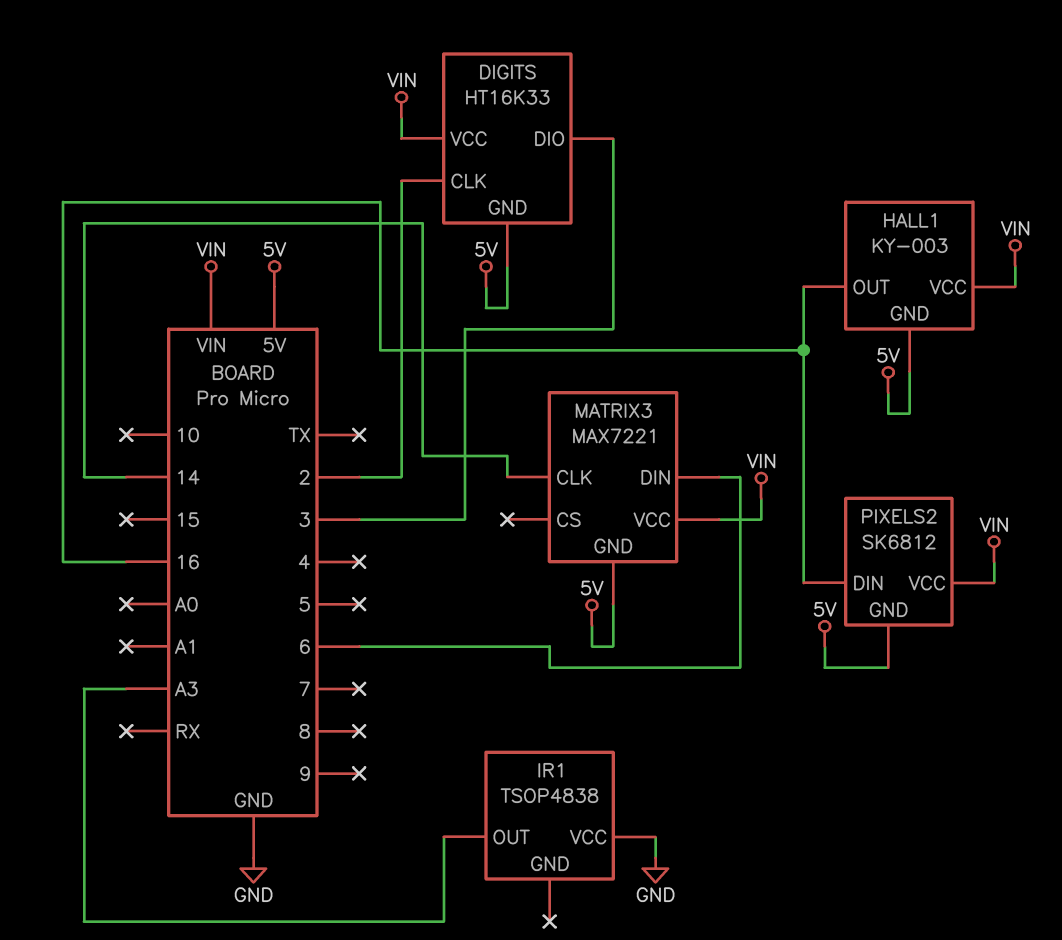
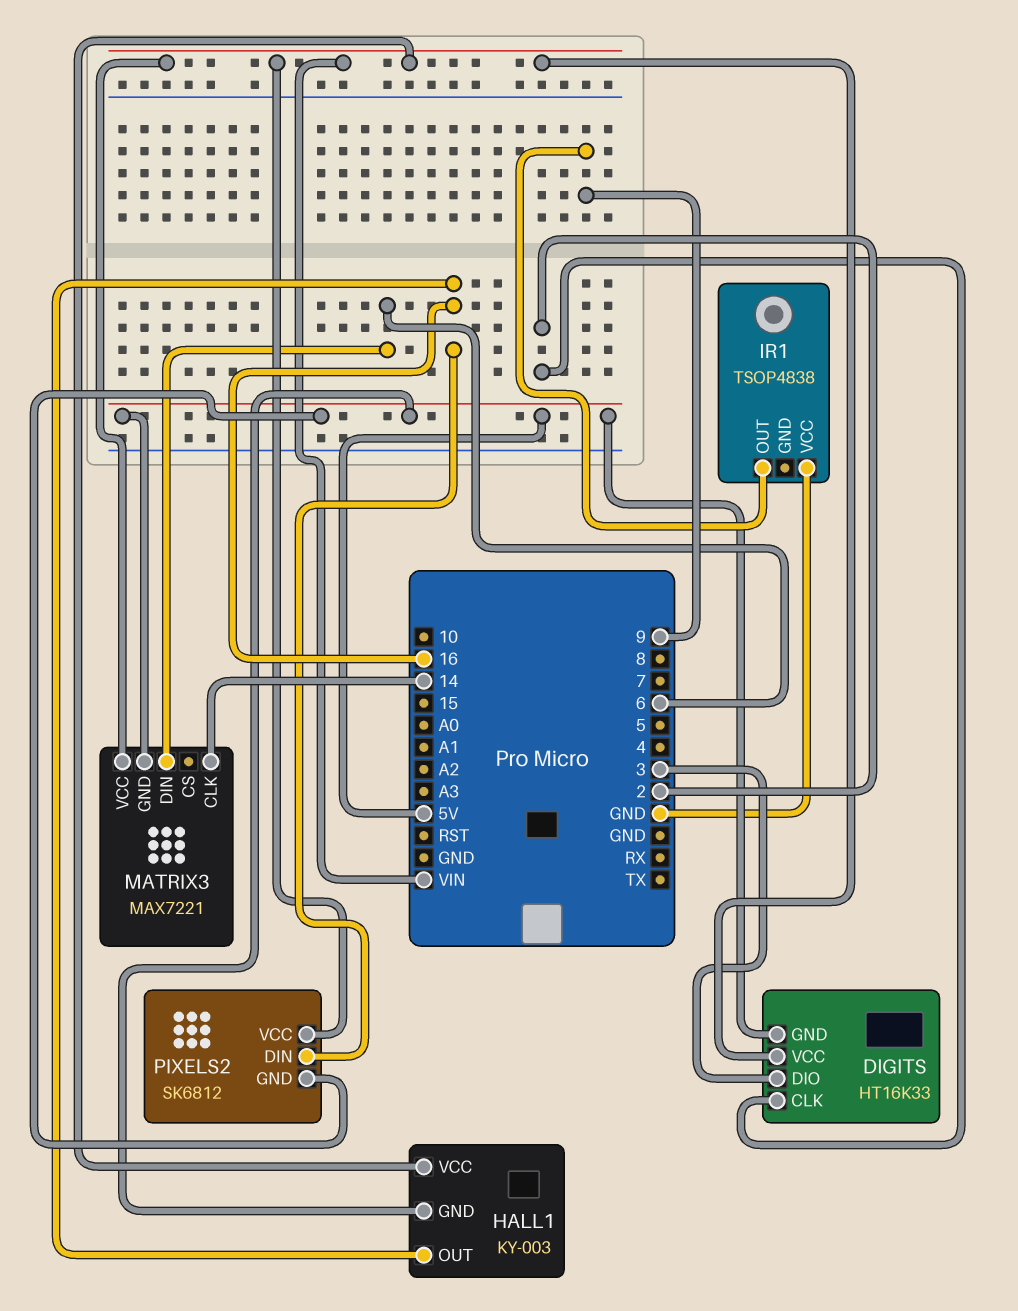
IR1 pin OUT: A3 -> 9

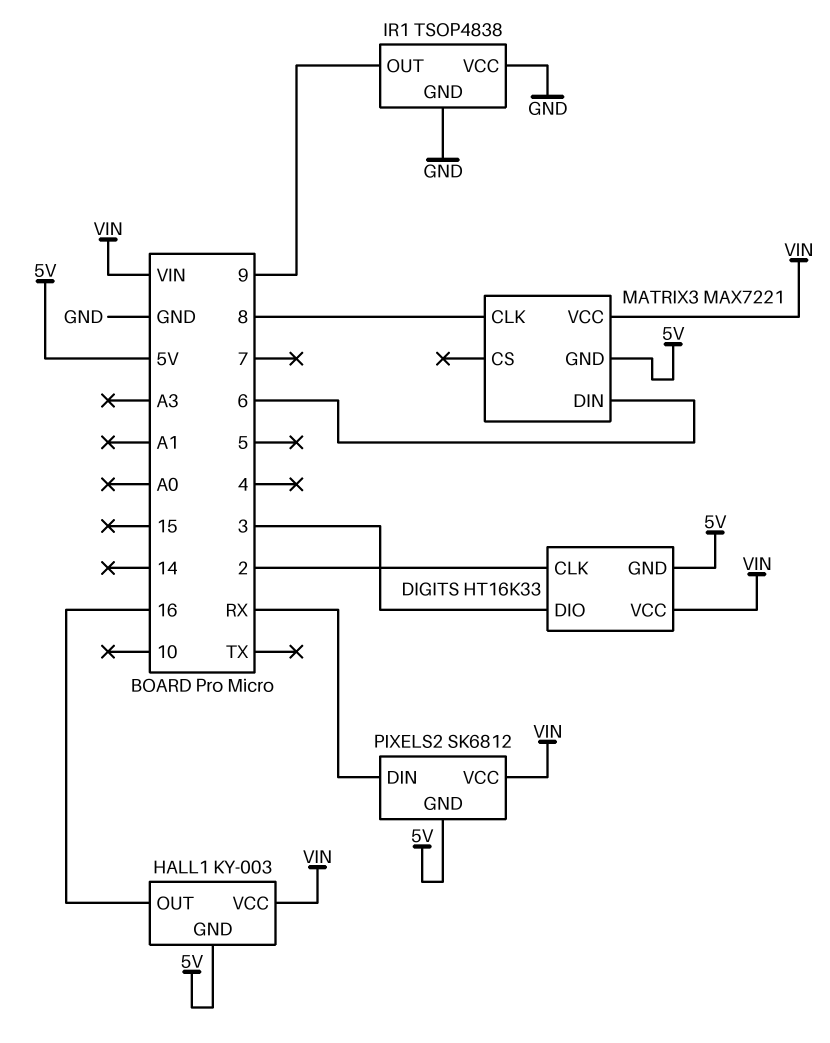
IR1 pin GND: none -> GND
MATRIX3 pin CLK: 14 -> 8
PIXELS2 pin DIN: 16 -> RX

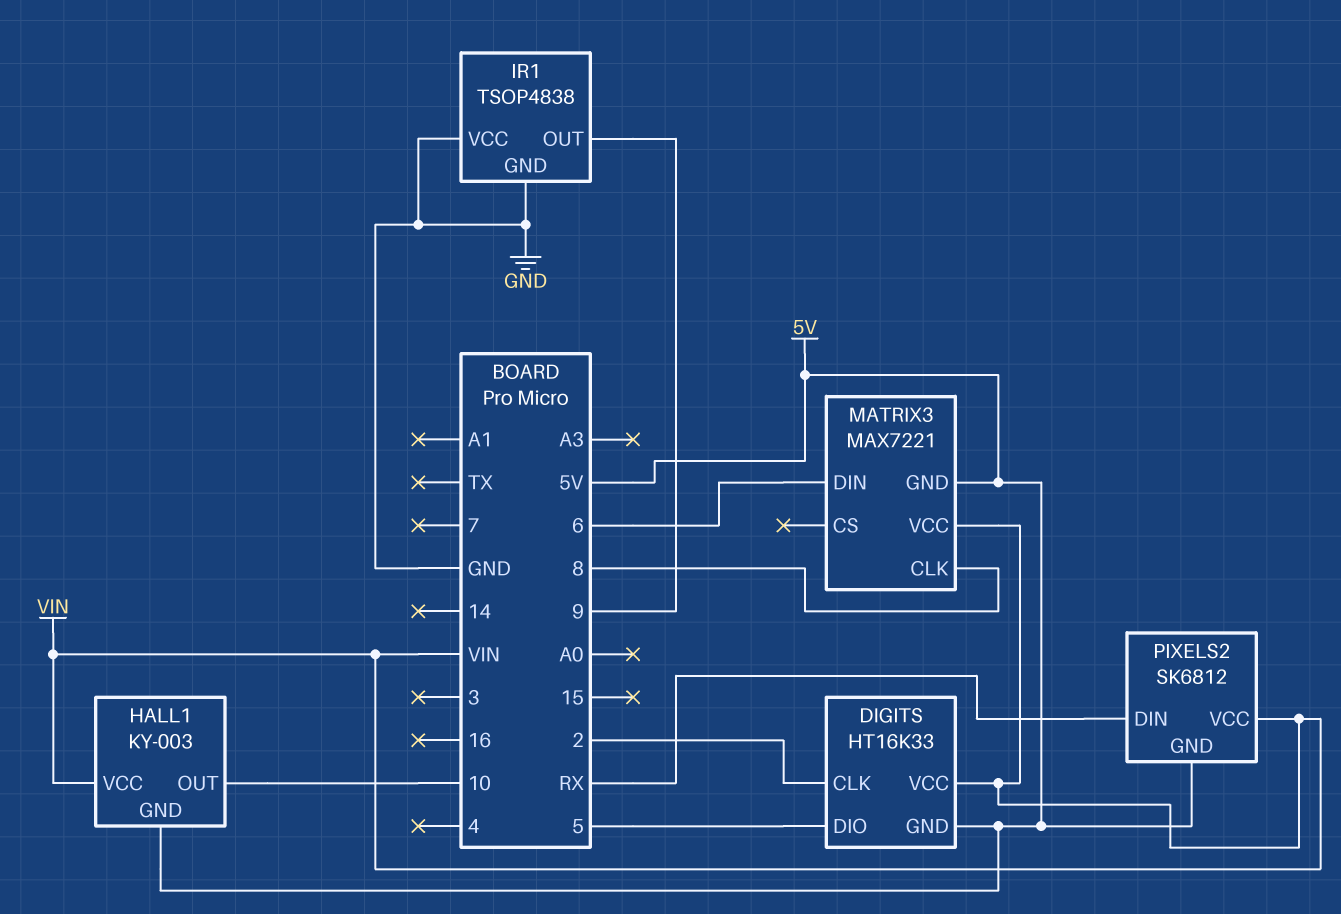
DIGITS pin DIO: 3 -> 5
HALL1 pin OUT: 16 -> 10

